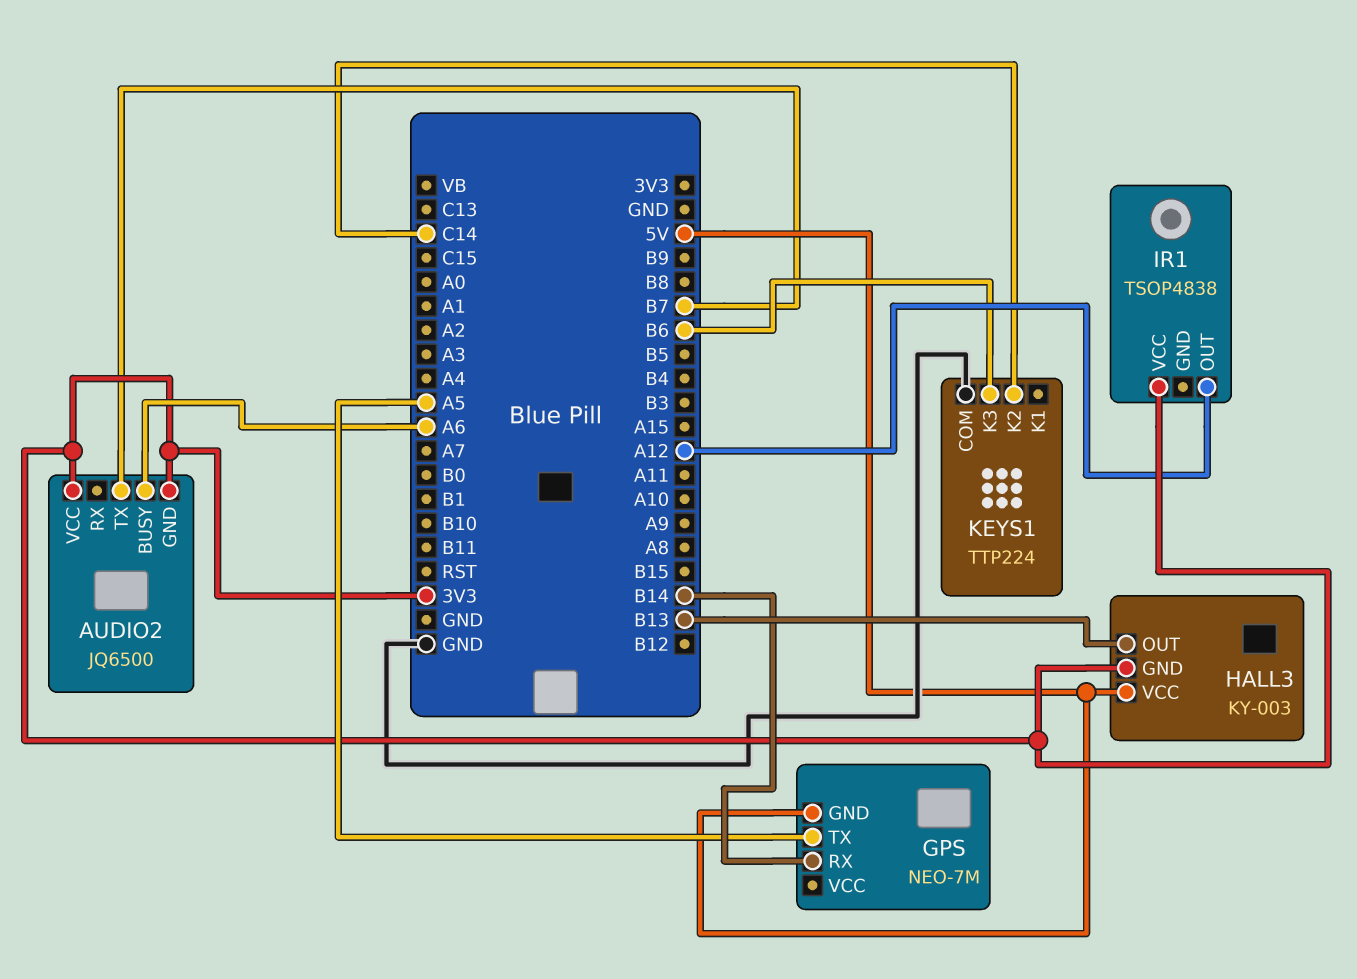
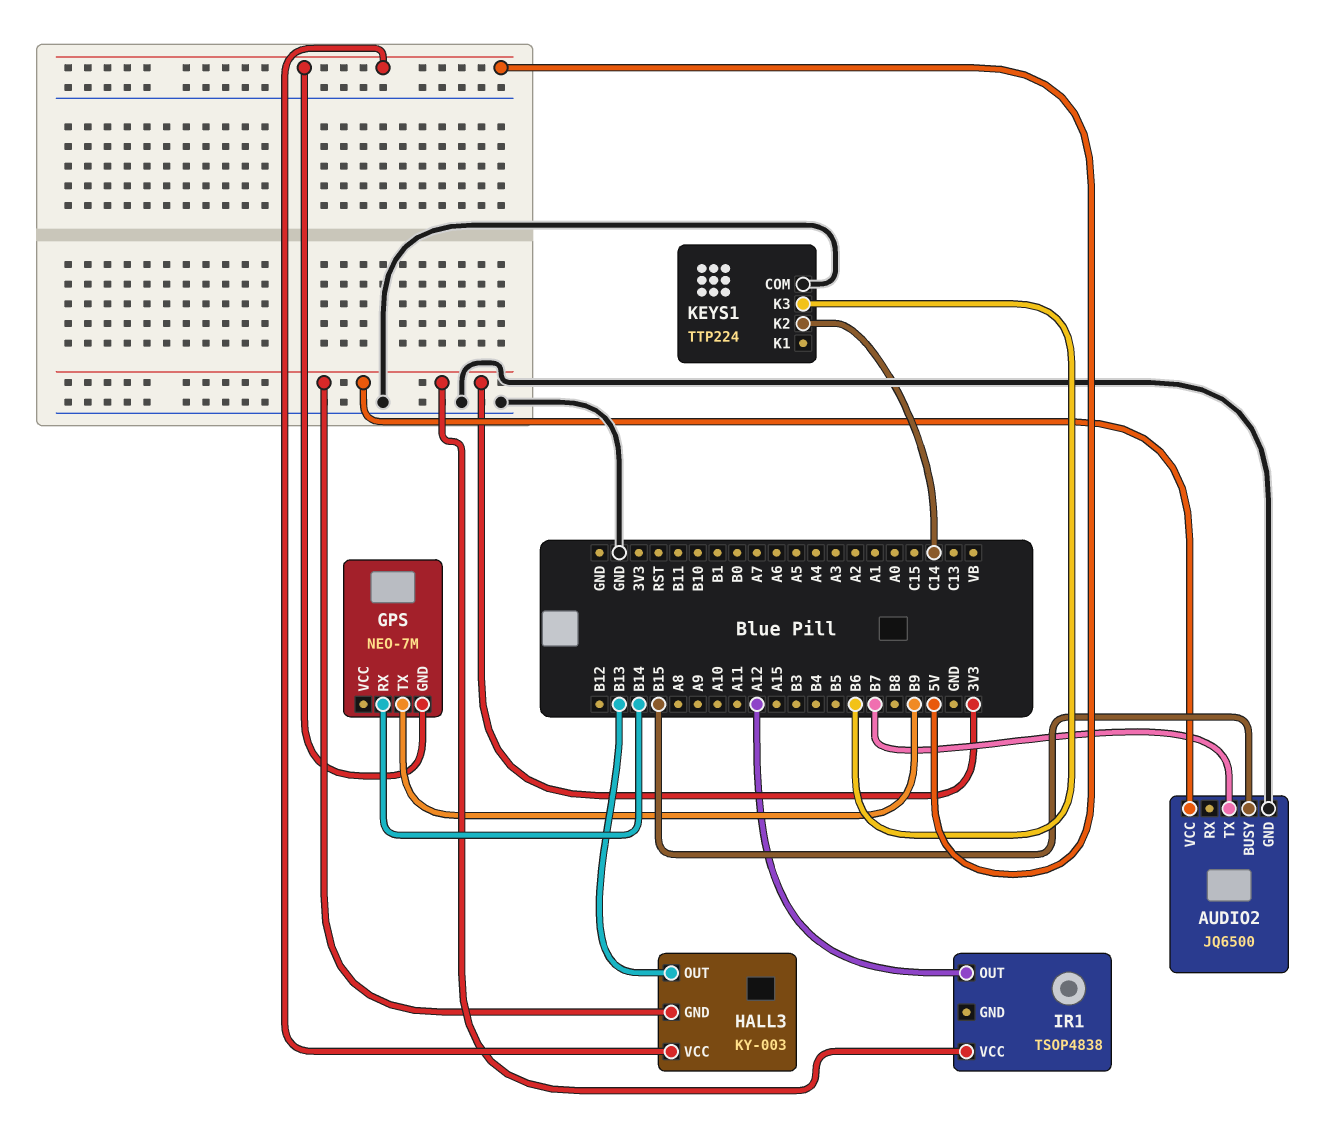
AUDIO2 pin BUSY: A6 -> B15
AUDIO2 pin GND: 3V3 -> GND
GPS pin TX: A5 -> B9

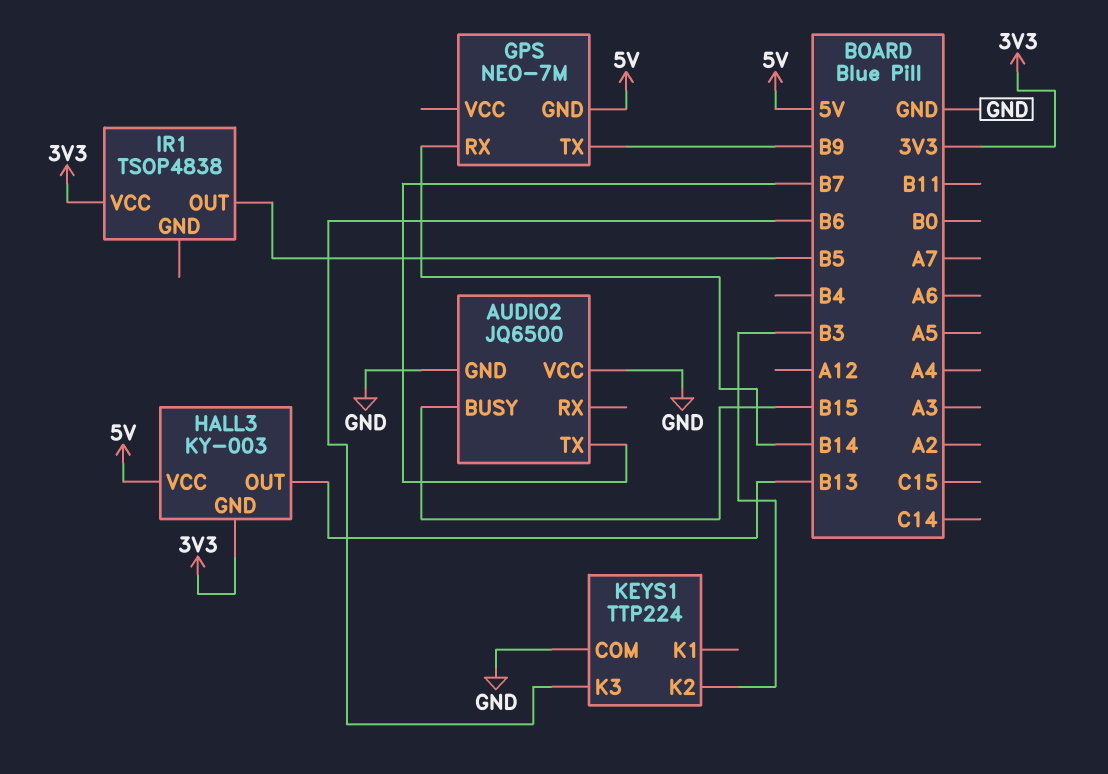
AUDIO2 pin VCC: 3V3 -> GND
IR1 pin OUT: A12 -> B5
KEYS1 pin K2: C14 -> B3

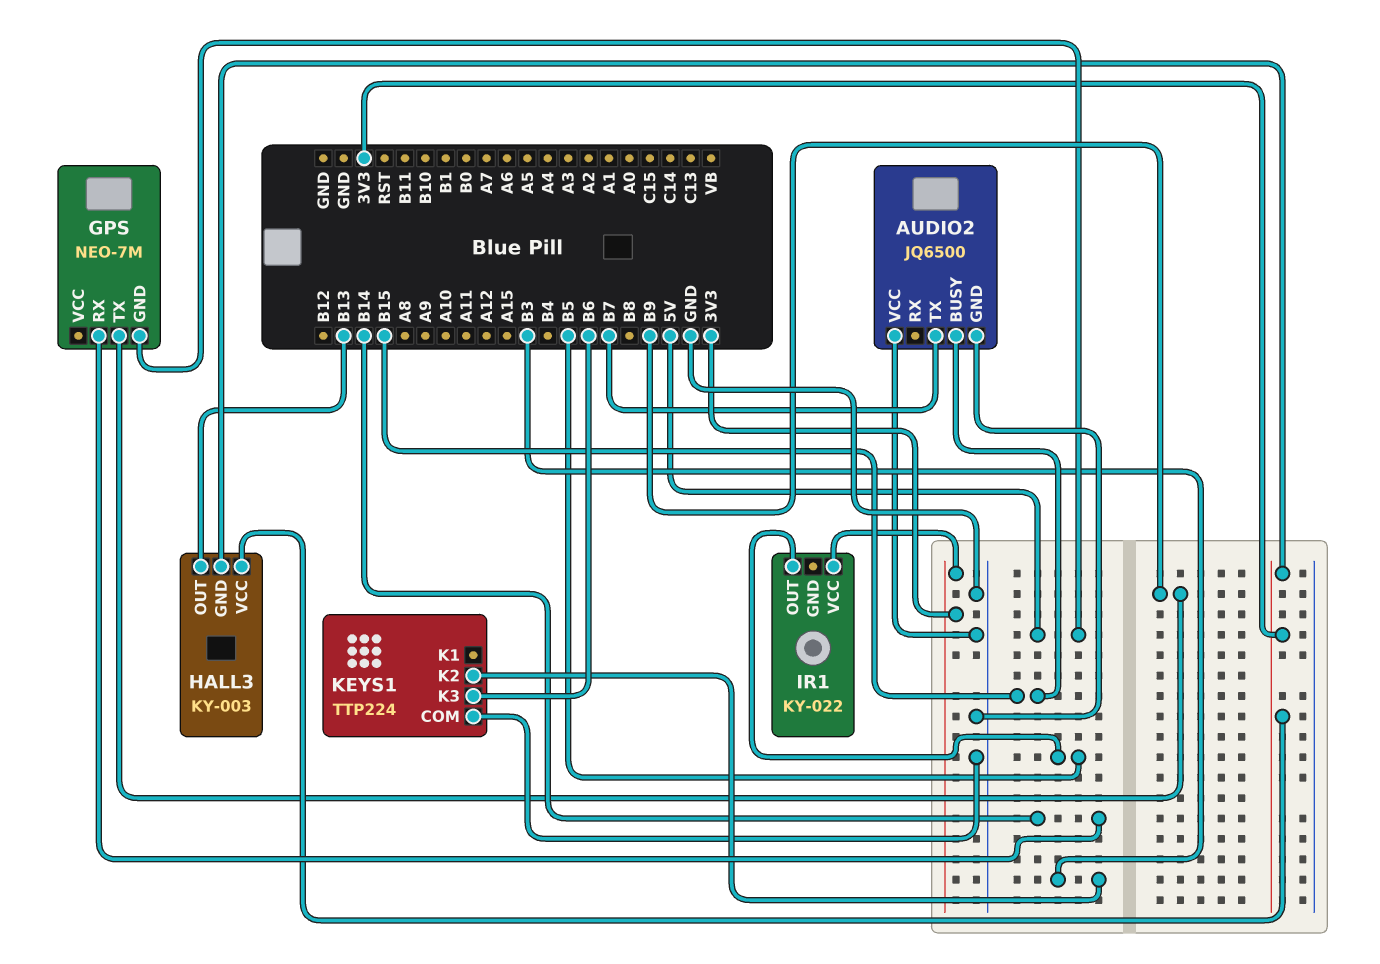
HALL3 pin VCC: 5V -> 3V3
IR1: TSOP4838 -> KY-022

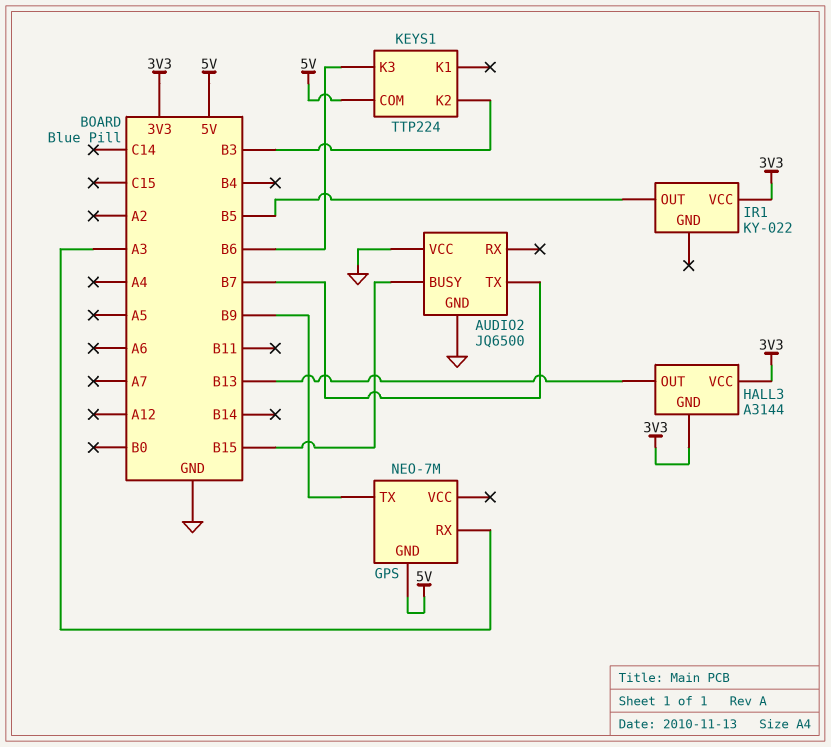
GPS pin RX: B14 -> A3
HALL3: KY-003 -> A3144
KEYS1 pin COM: GND -> 5V

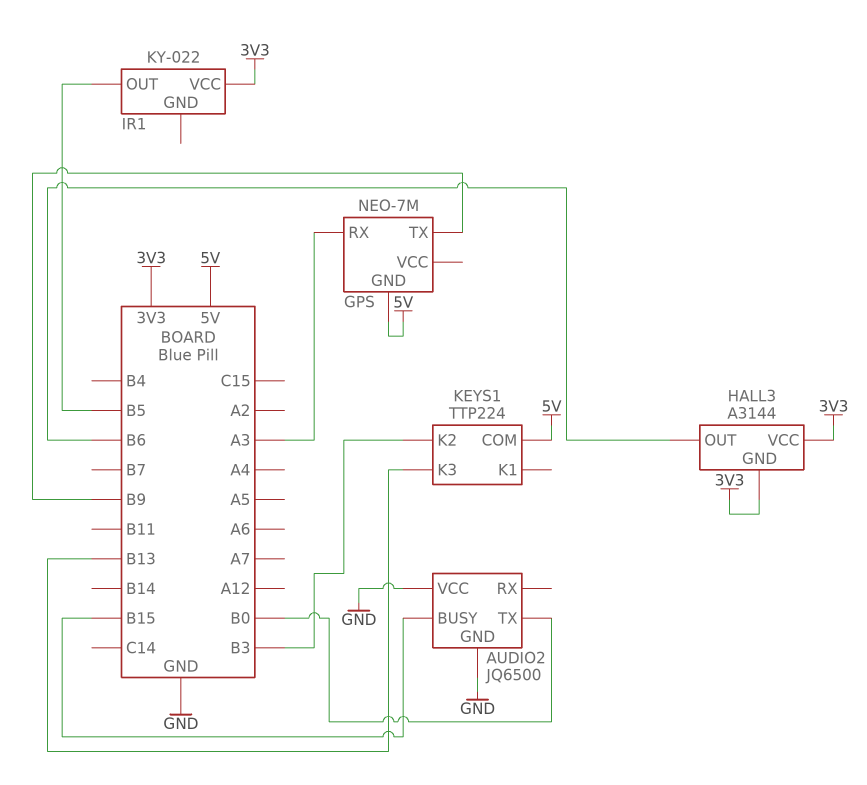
AUDIO2 pin TX: B7 -> B0
HALL3 pin OUT: B13 -> B6
KEYS1 pin K3: B6 -> B13

